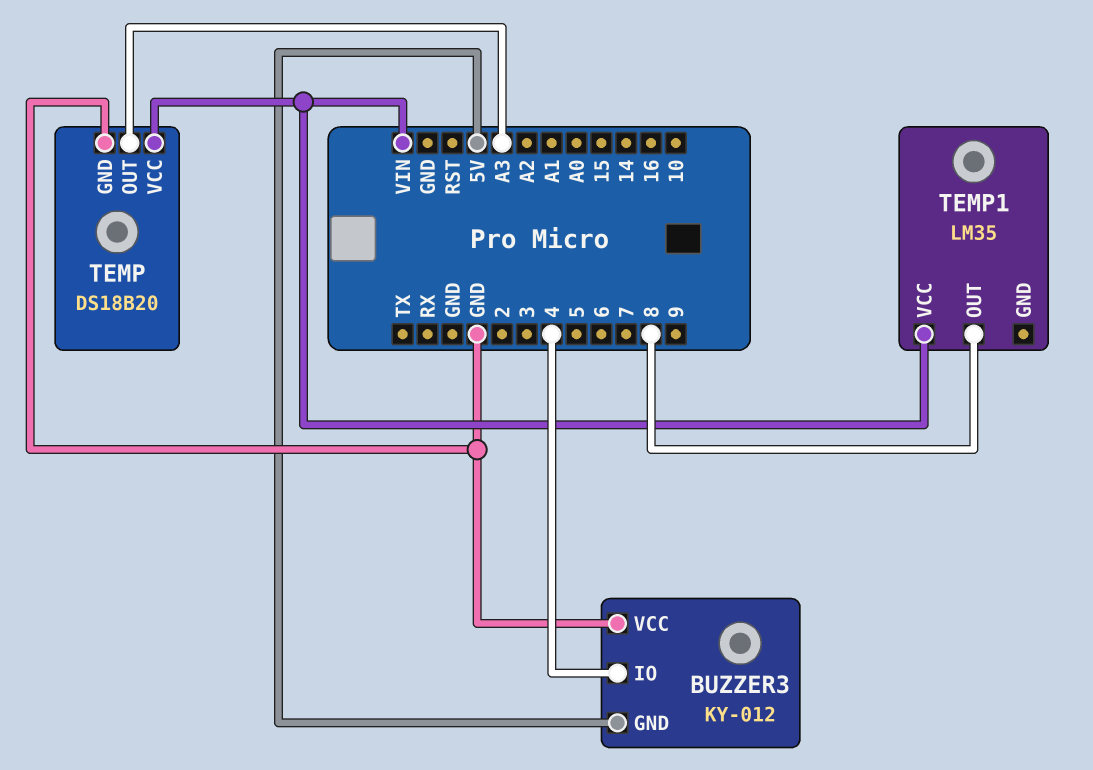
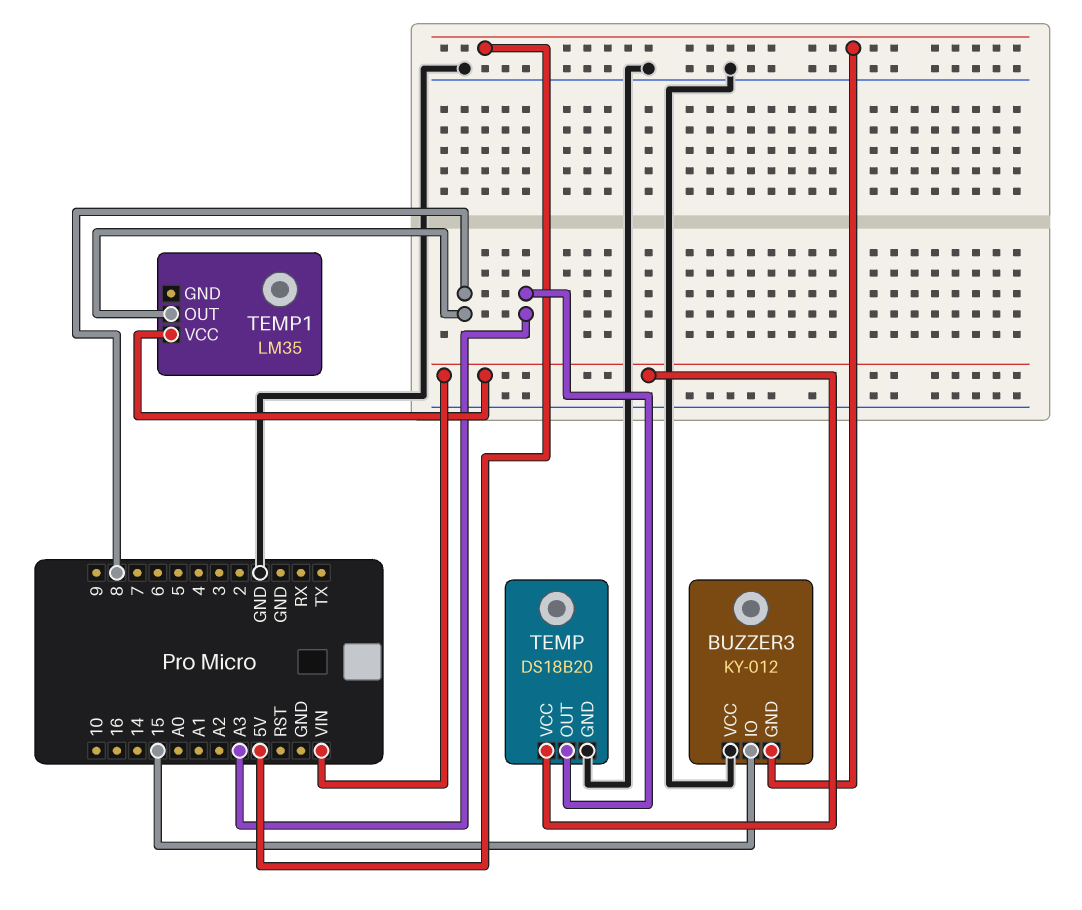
BUZZER3 pin IO: 4 -> 15

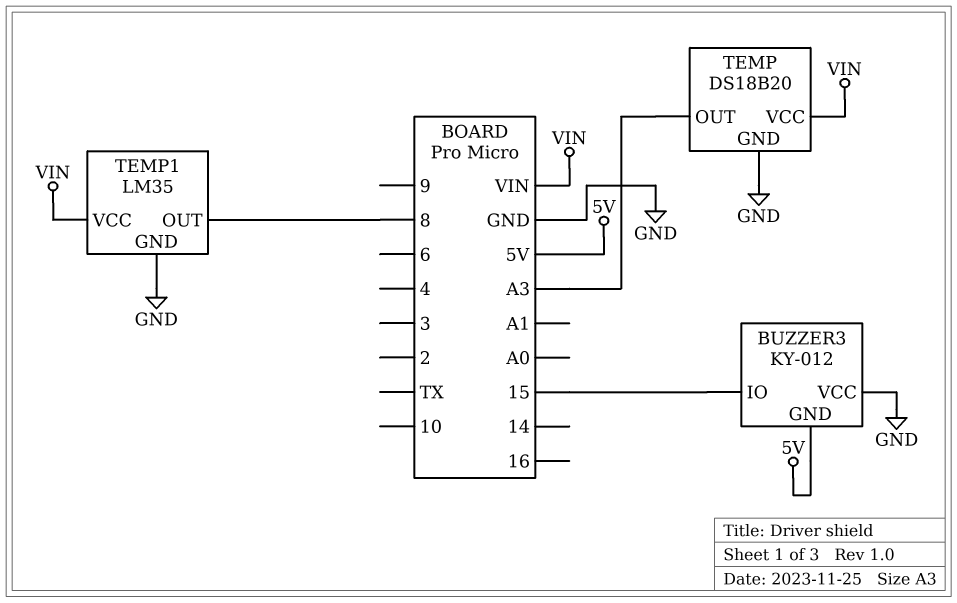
TEMP1 pin GND: none -> GND

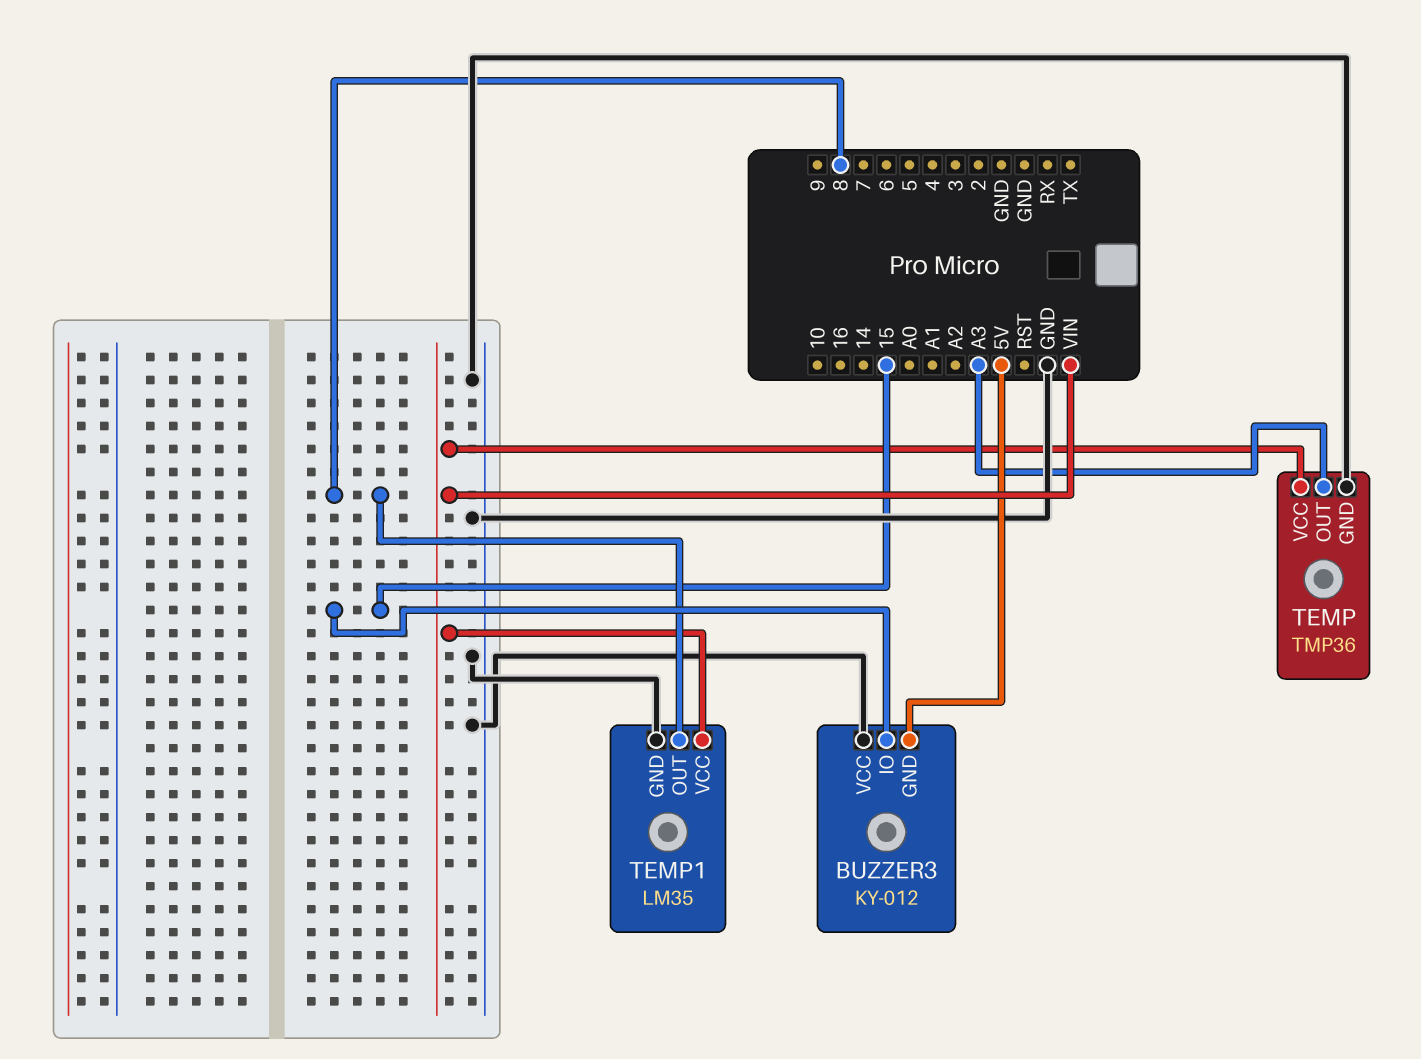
TEMP: DS18B20 -> TMP36

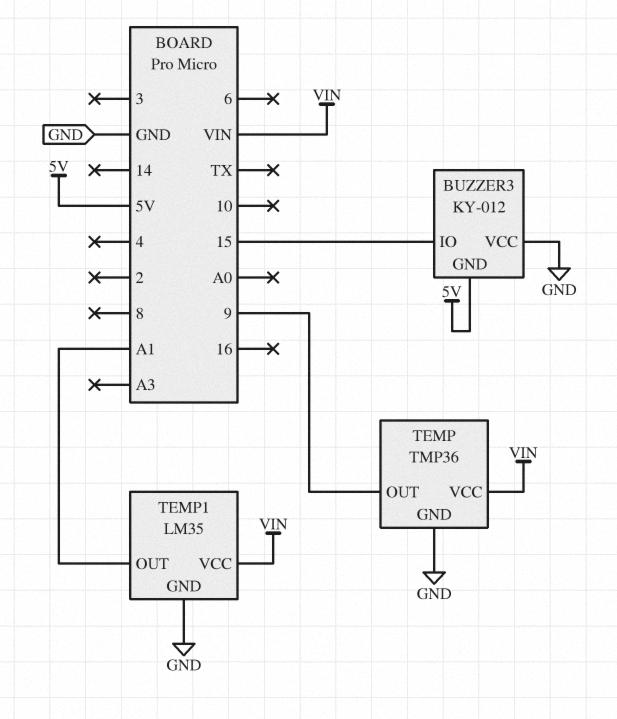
TEMP pin OUT: A3 -> 9
TEMP1 pin OUT: 8 -> A1

